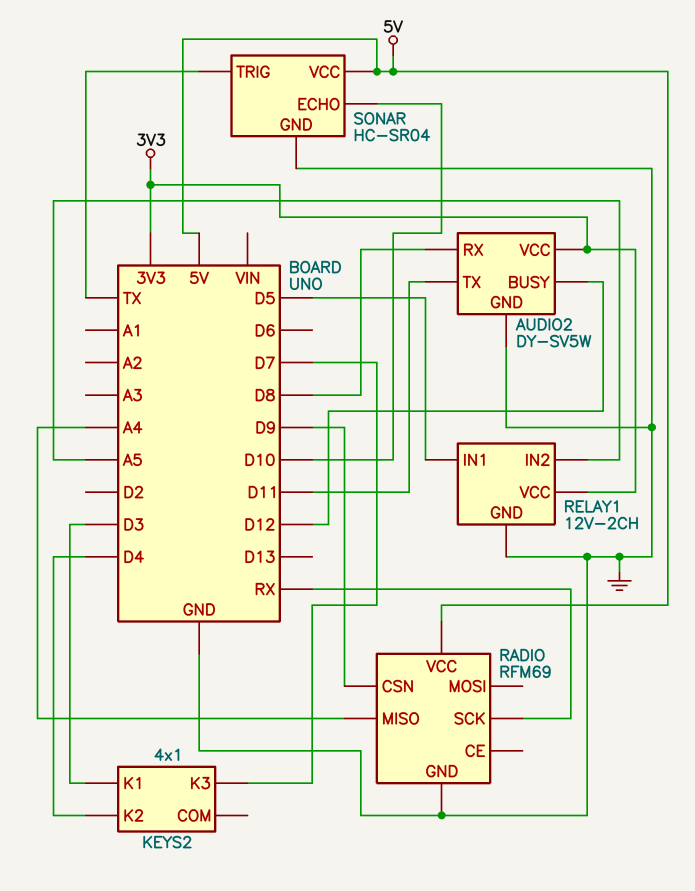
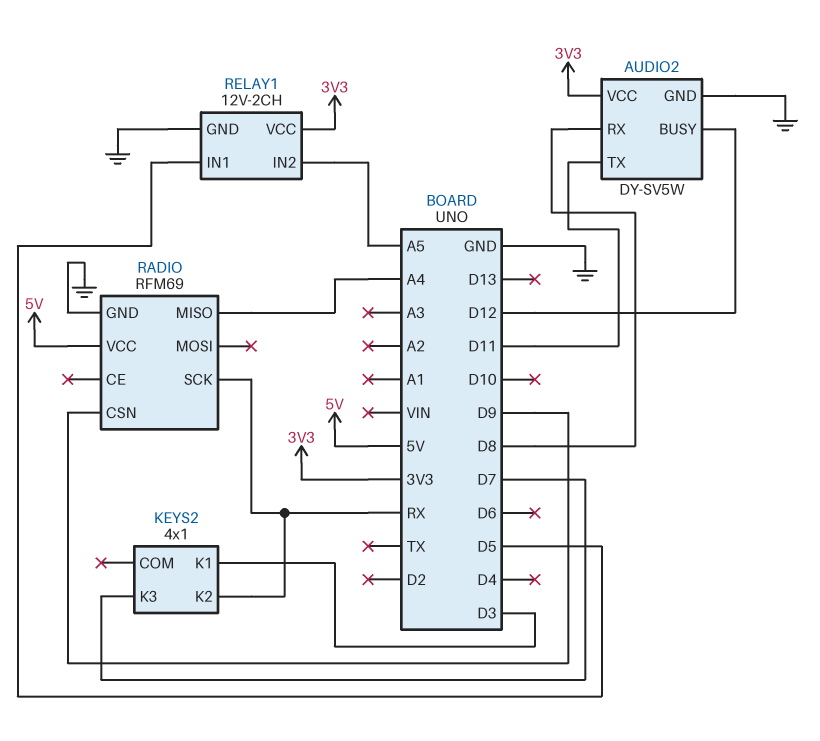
KEYS2 pin K2: D4 -> RX
SONAR: HC-SR04 -> none
SONAR pin ECHO: D10 -> none
SONAR pin GND: GND -> none
SONAR pin TRIG: TX -> none
SONAR pin VCC: 5V -> none

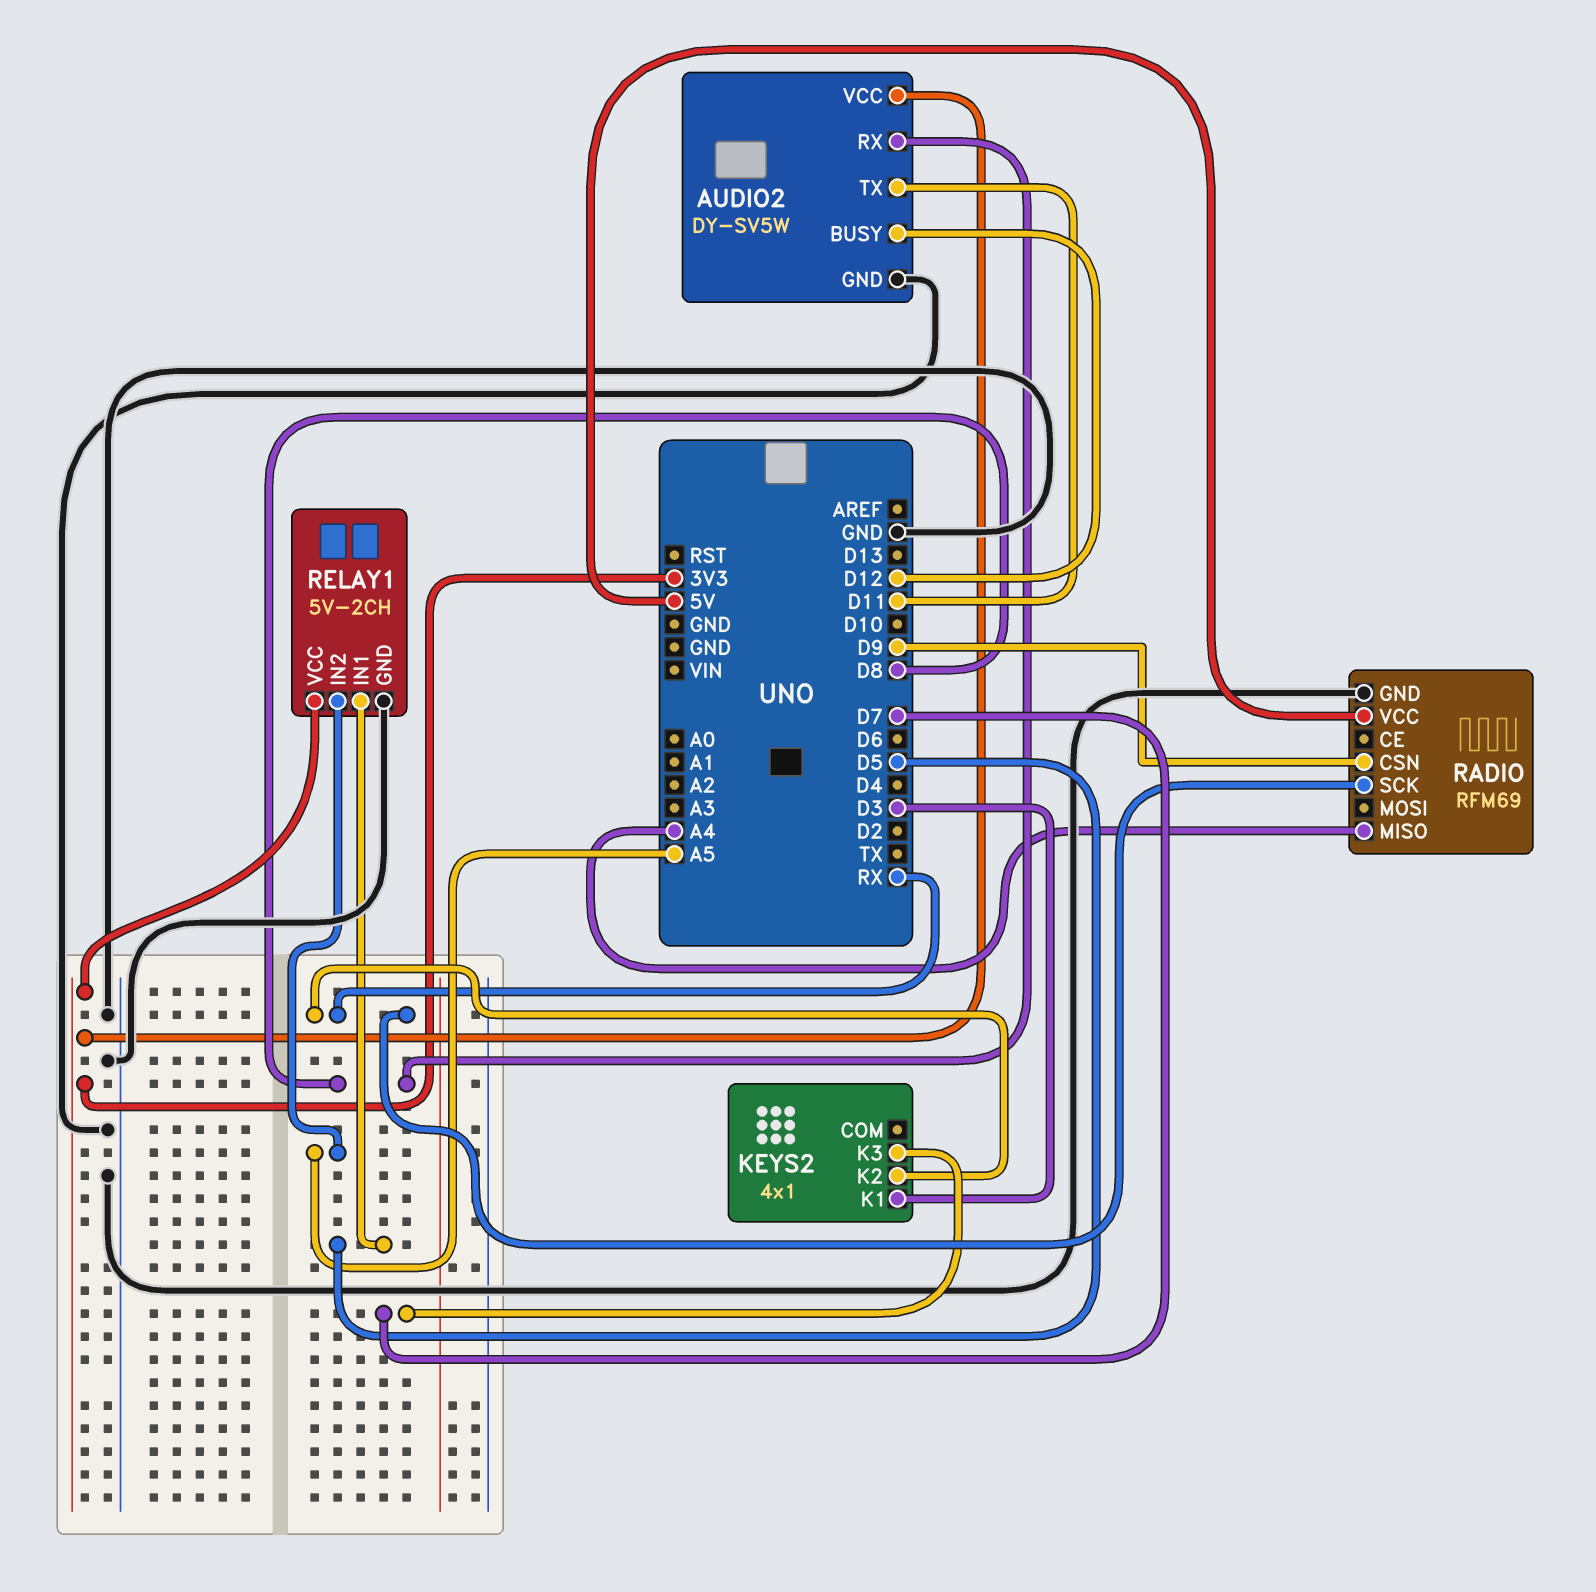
RELAY1: 12V-2CH -> 5V-2CH

